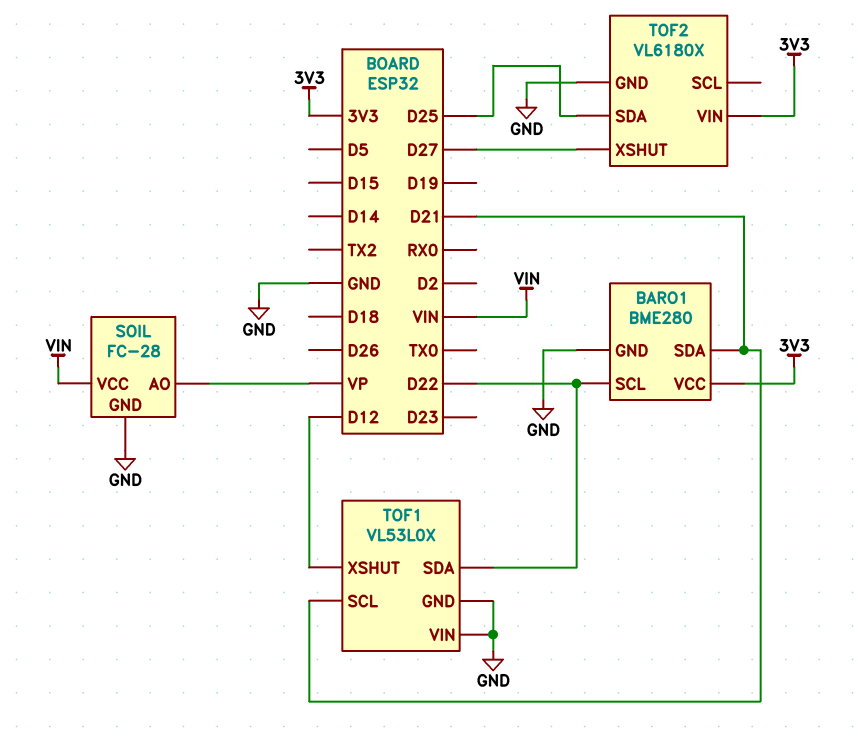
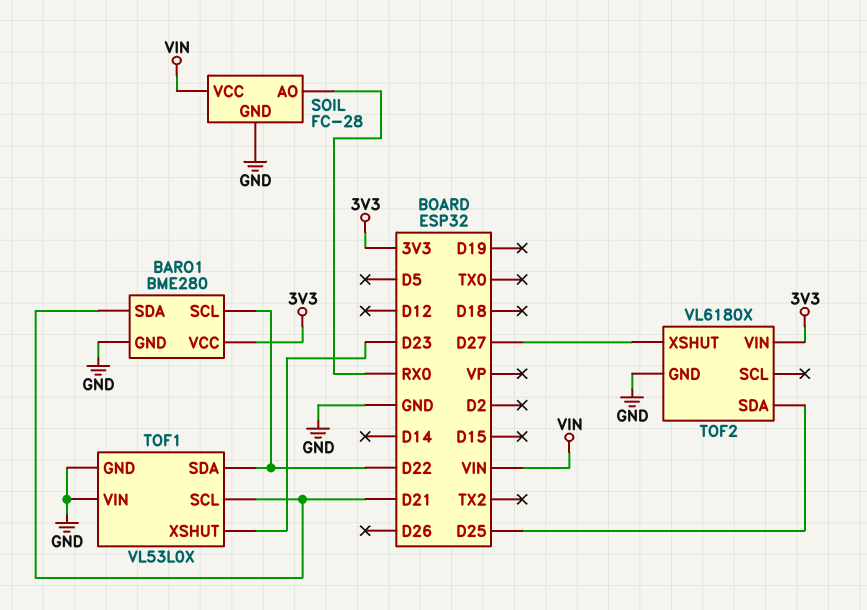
SOIL pin AO: VP -> RX0
TOF1 pin XSHUT: D12 -> D23

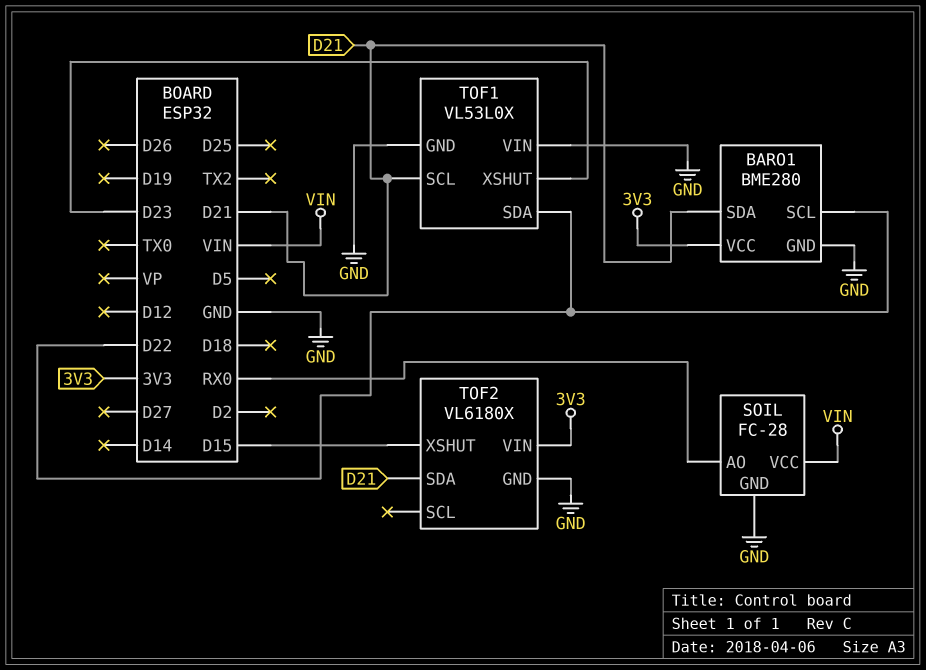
TOF2 pin SDA: D25 -> D21
TOF2 pin XSHUT: D27 -> D15

